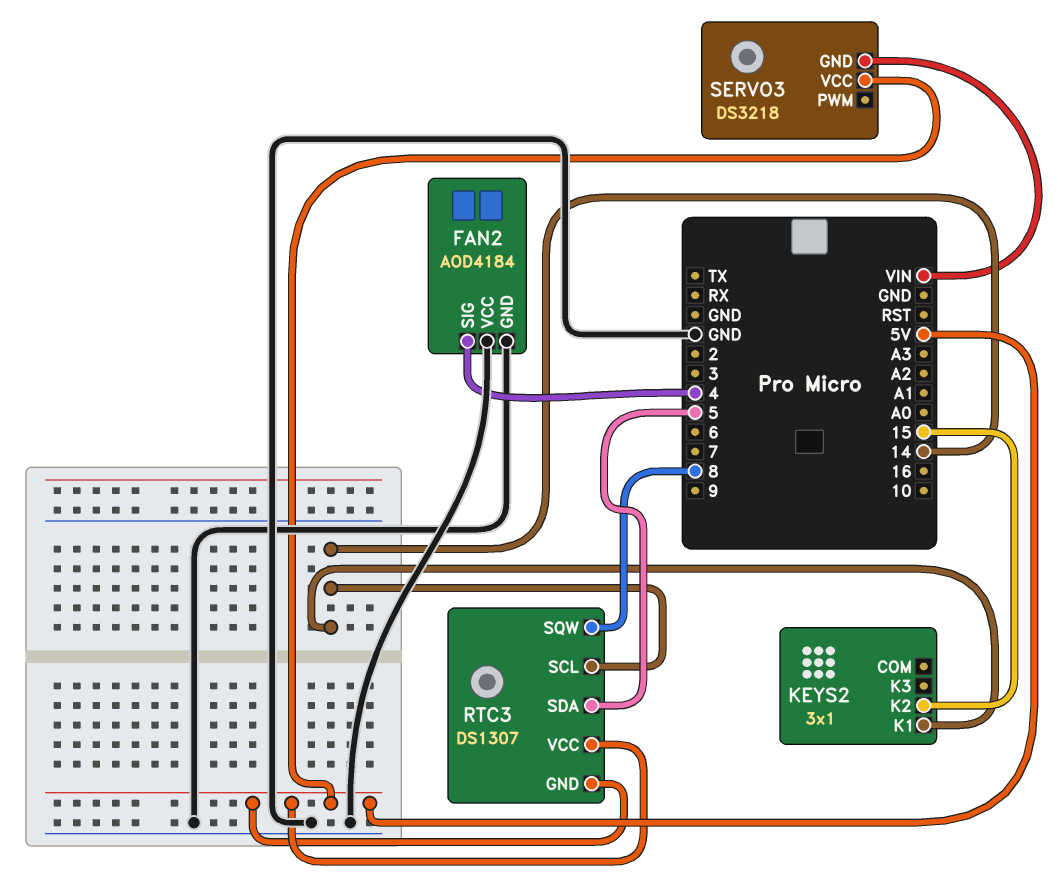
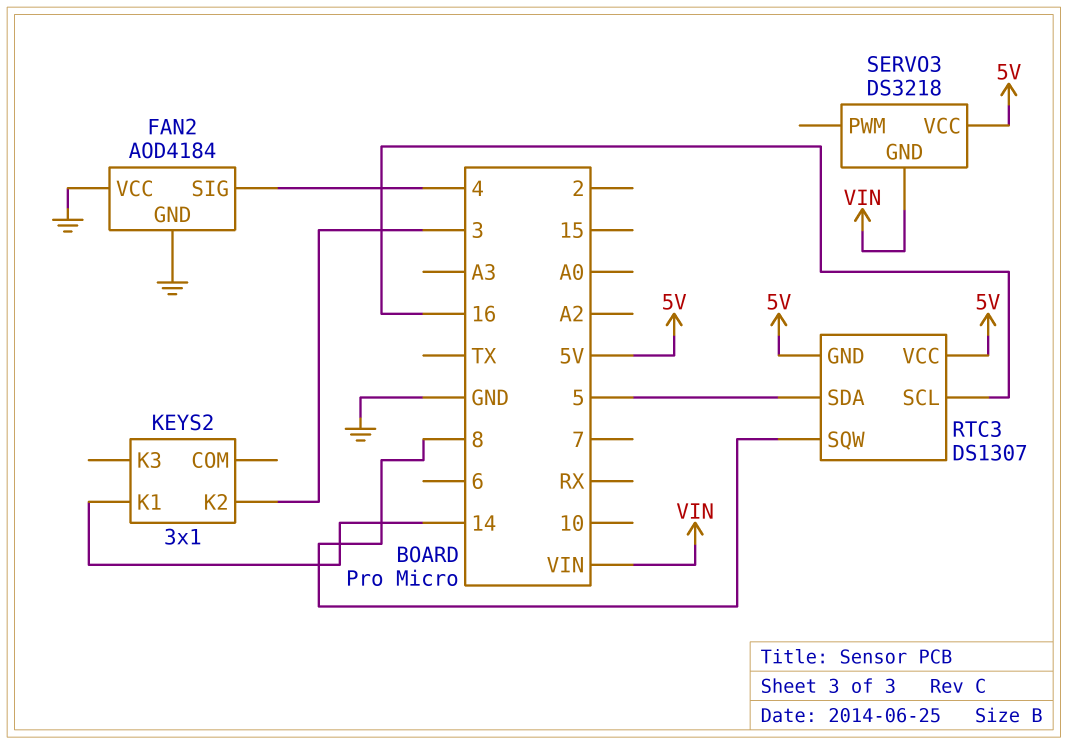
KEYS2 pin K2: 15 -> 3
RTC3 pin SCL: 14 -> 16

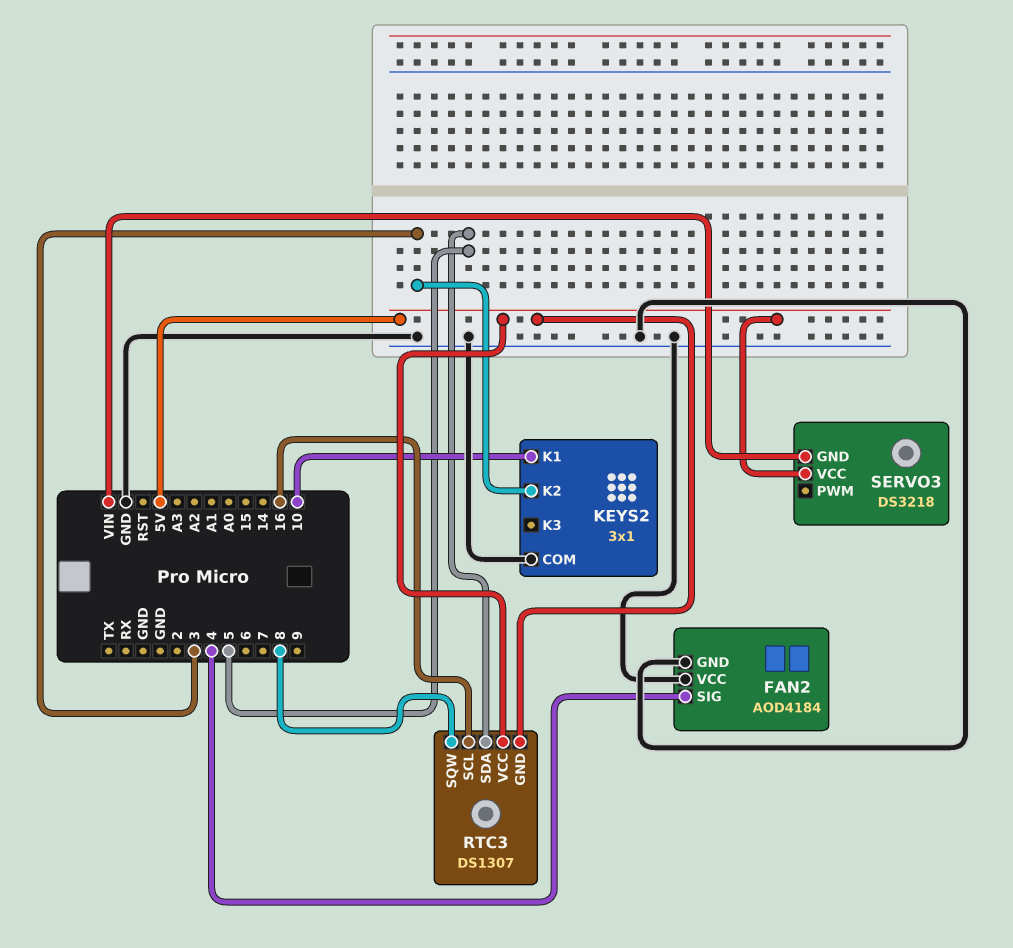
KEYS2 pin COM: none -> GND
KEYS2 pin K1: 14 -> 10

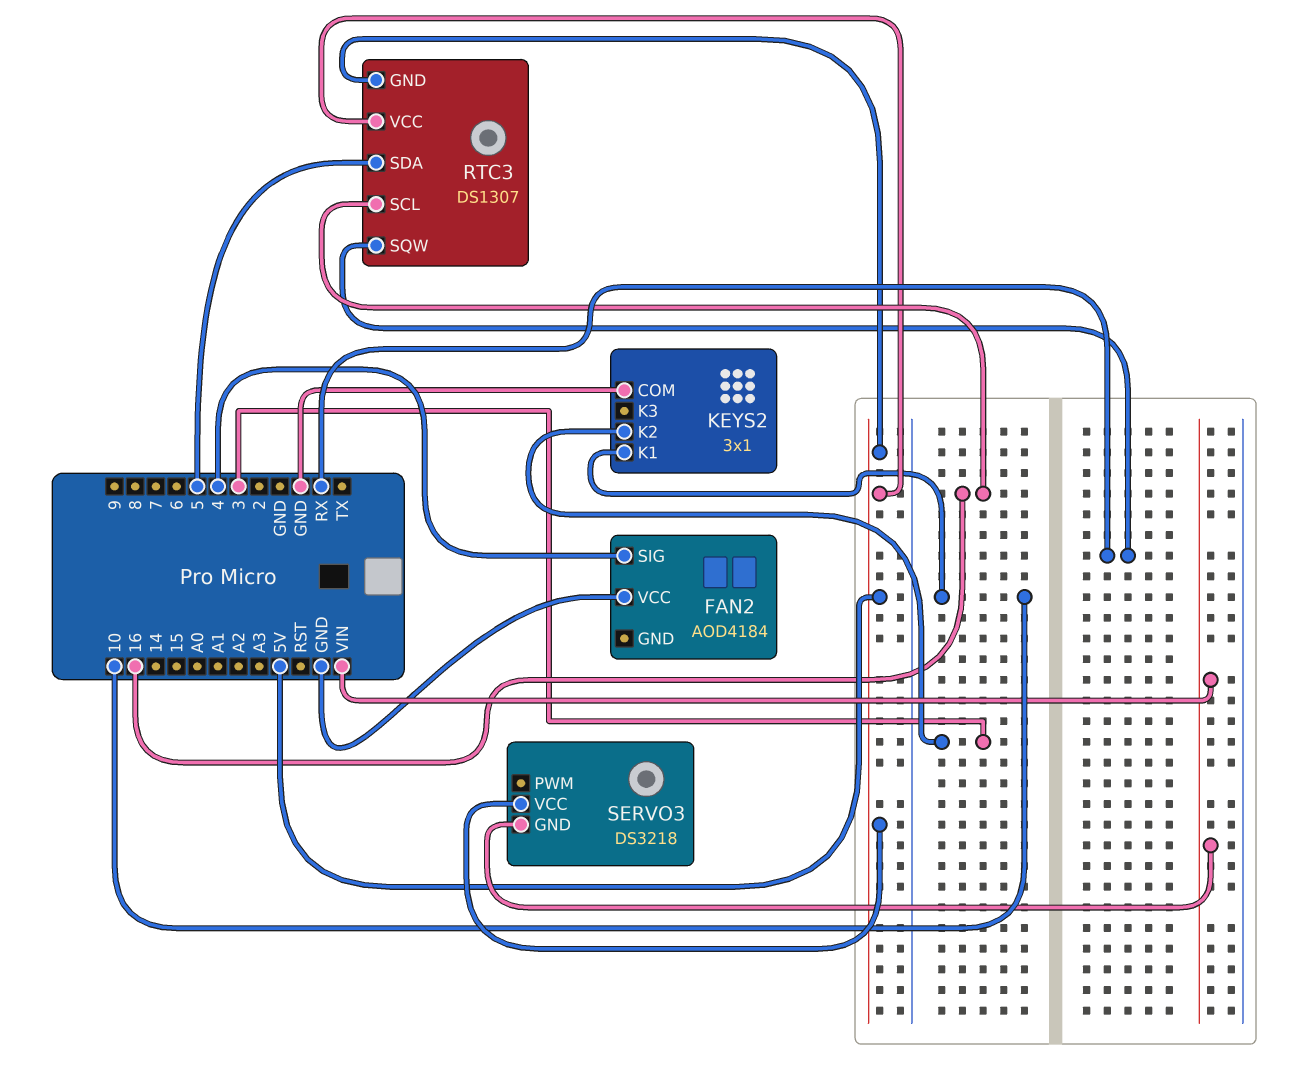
FAN2 pin GND: GND -> none
RTC3 pin SQW: 8 -> RX

